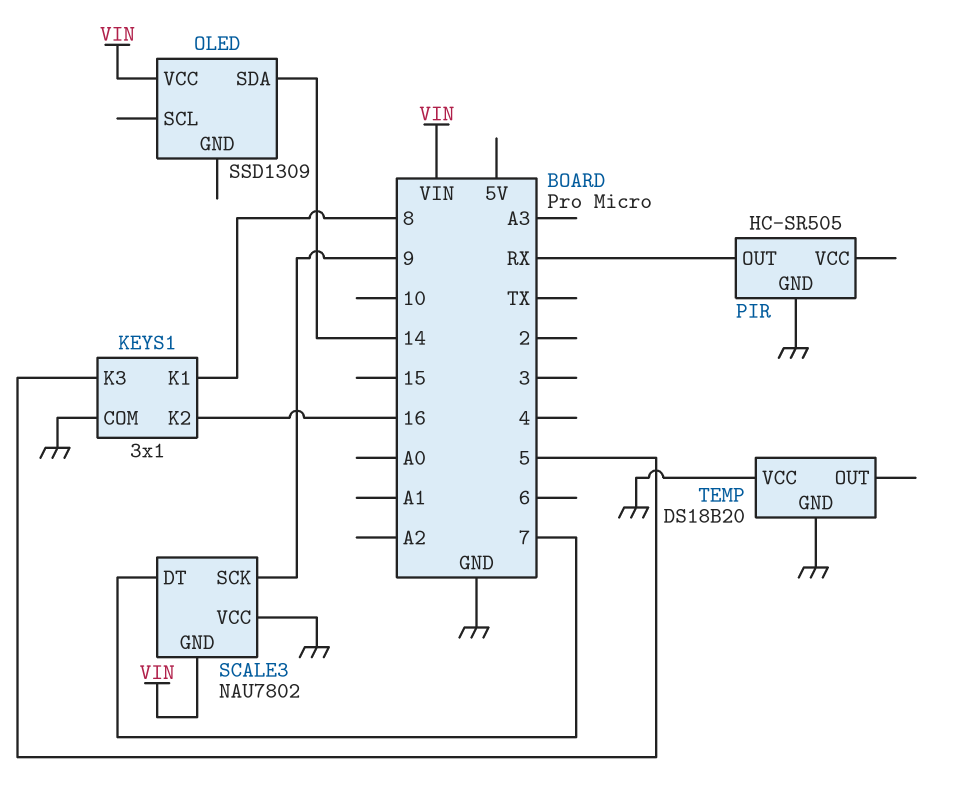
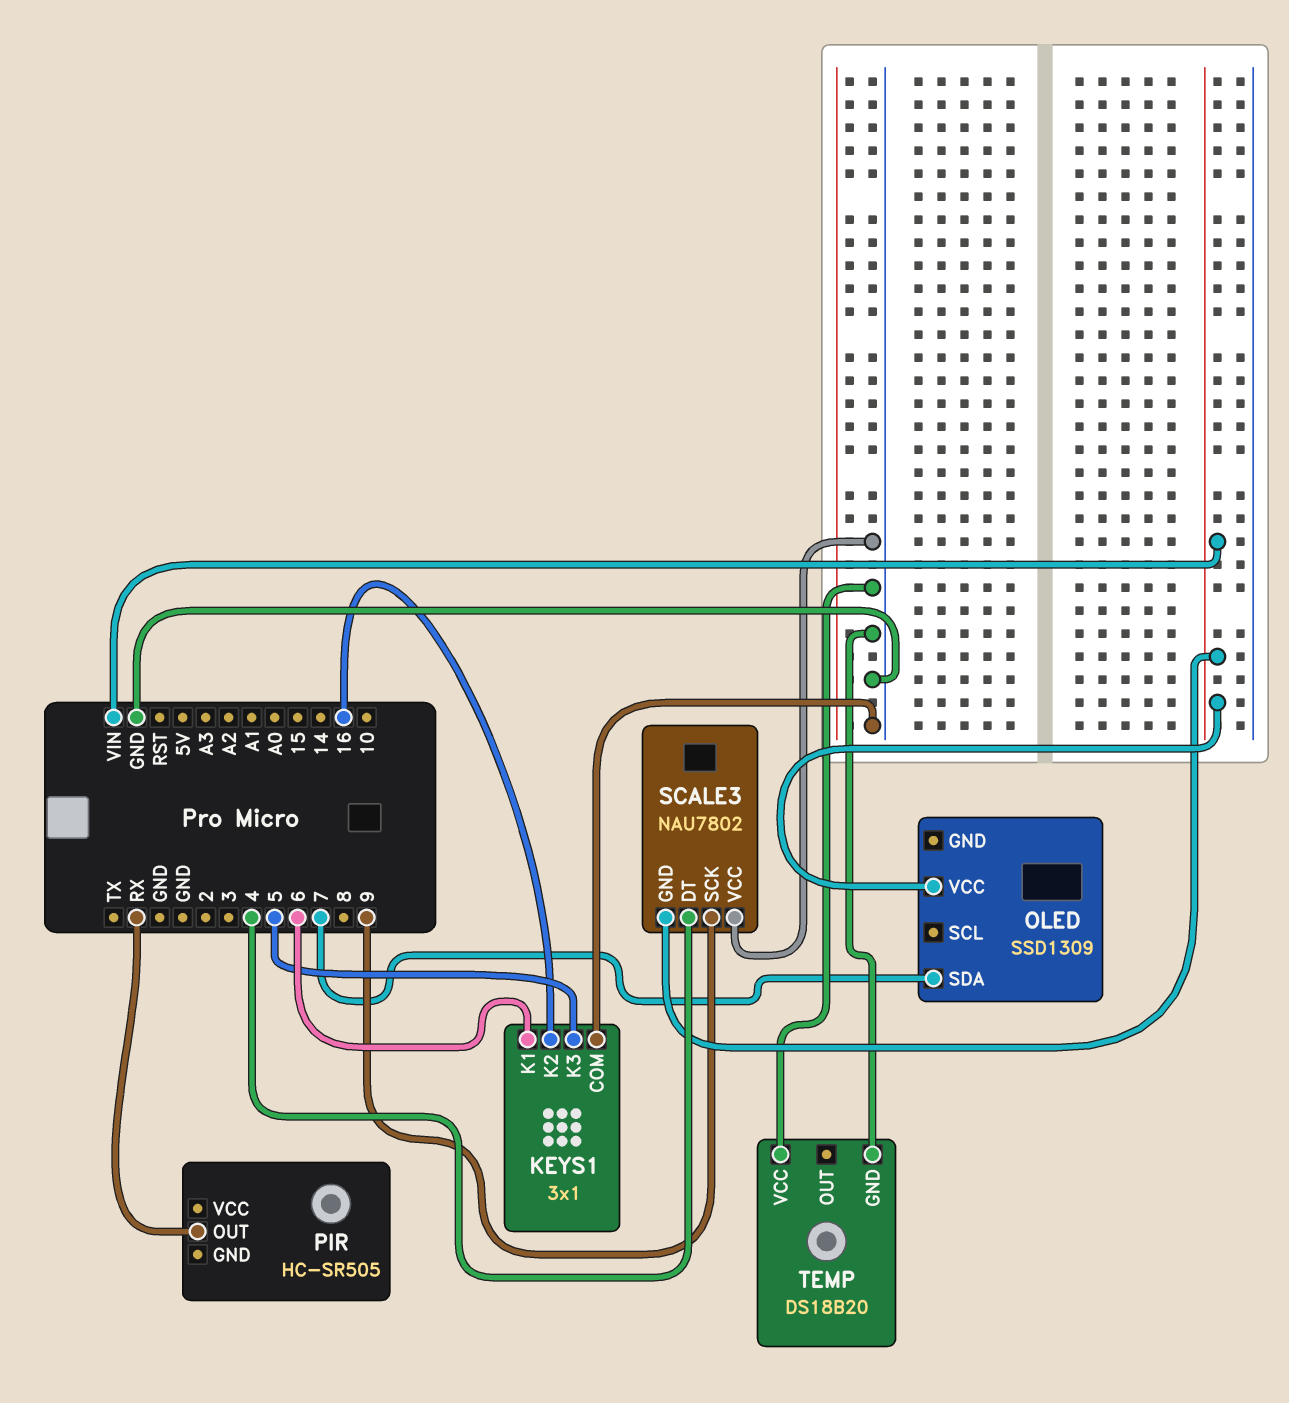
KEYS1 pin K1: 8 -> 6
OLED pin SDA: 14 -> 7
PIR pin GND: GND -> none
SCALE3 pin DT: 7 -> 4

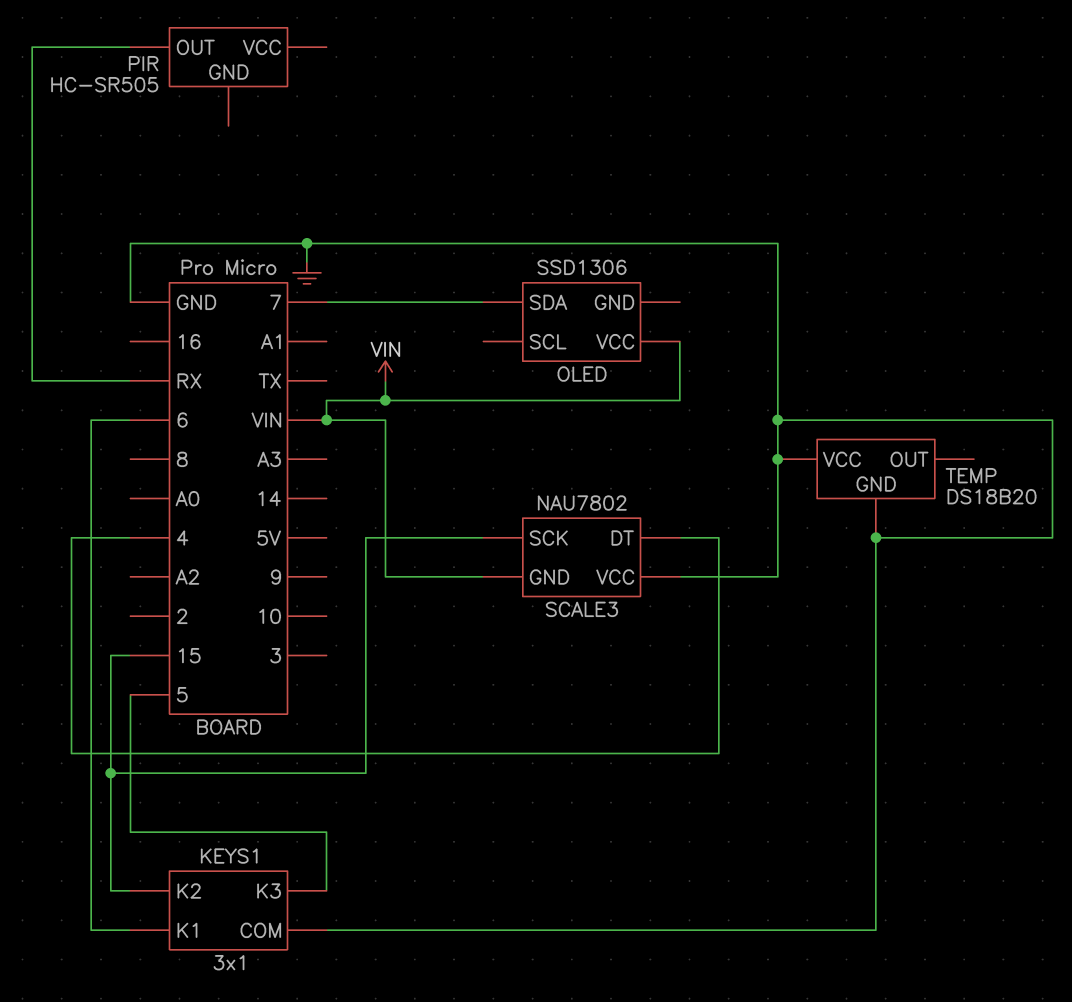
KEYS1 pin K2: 16 -> 15
OLED: SSD1309 -> SSD1306
SCALE3 pin SCK: 9 -> 15

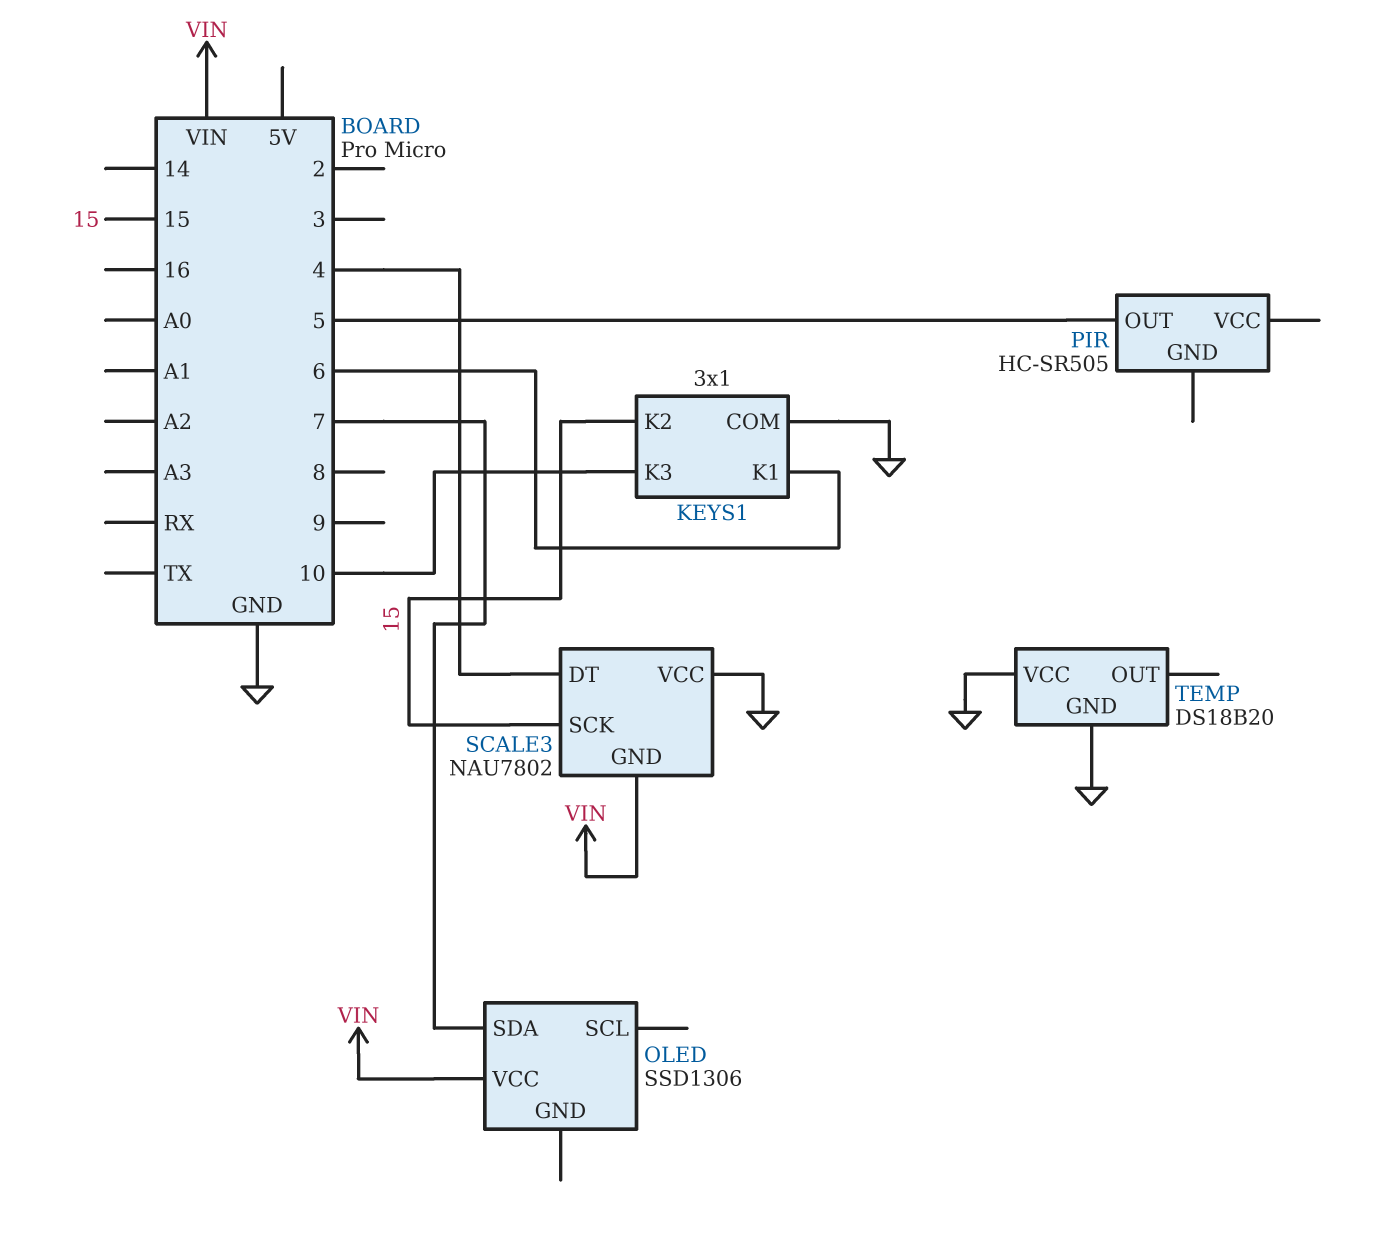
KEYS1 pin K3: 5 -> 10
PIR pin OUT: RX -> 5

